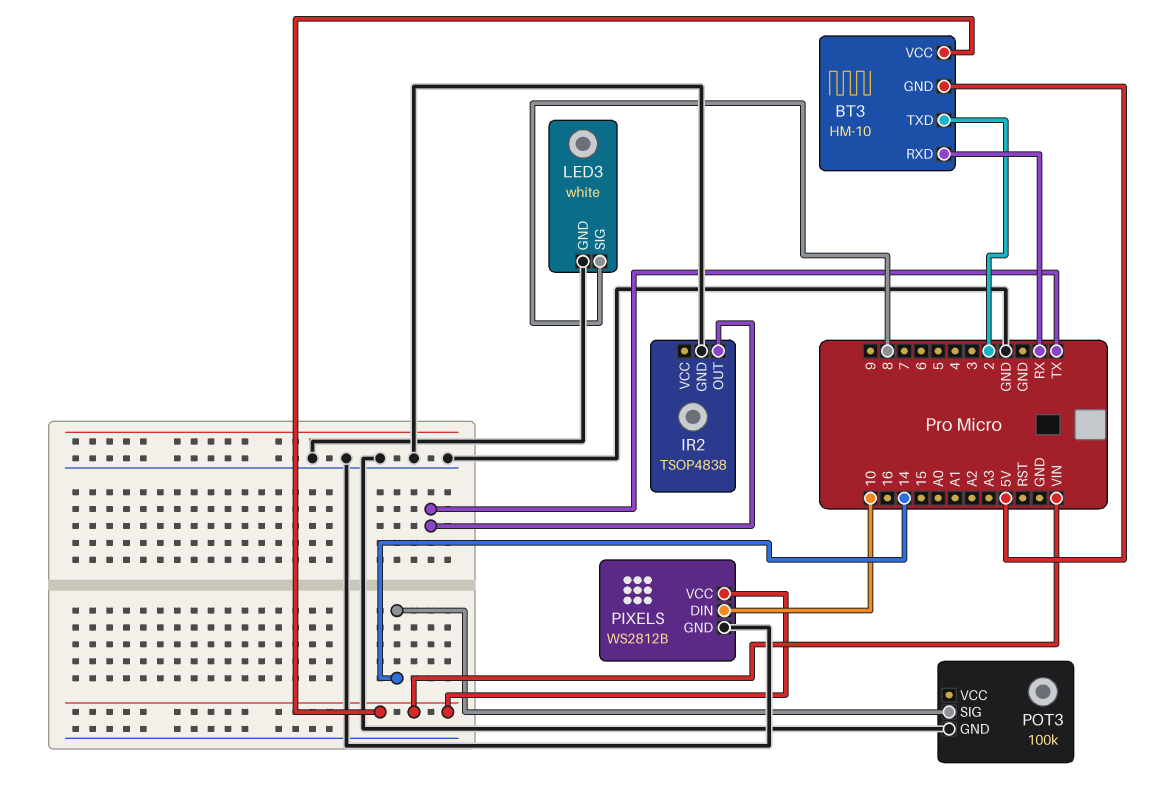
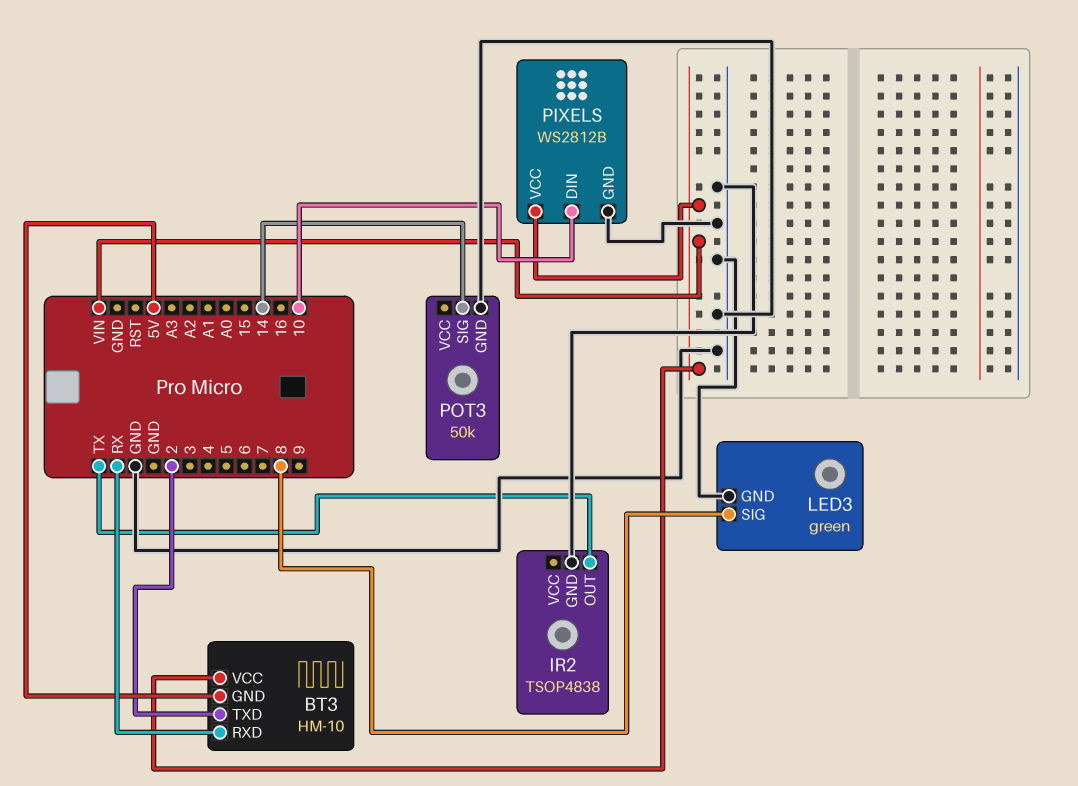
LED3: white -> green
POT3: 100k -> 50k

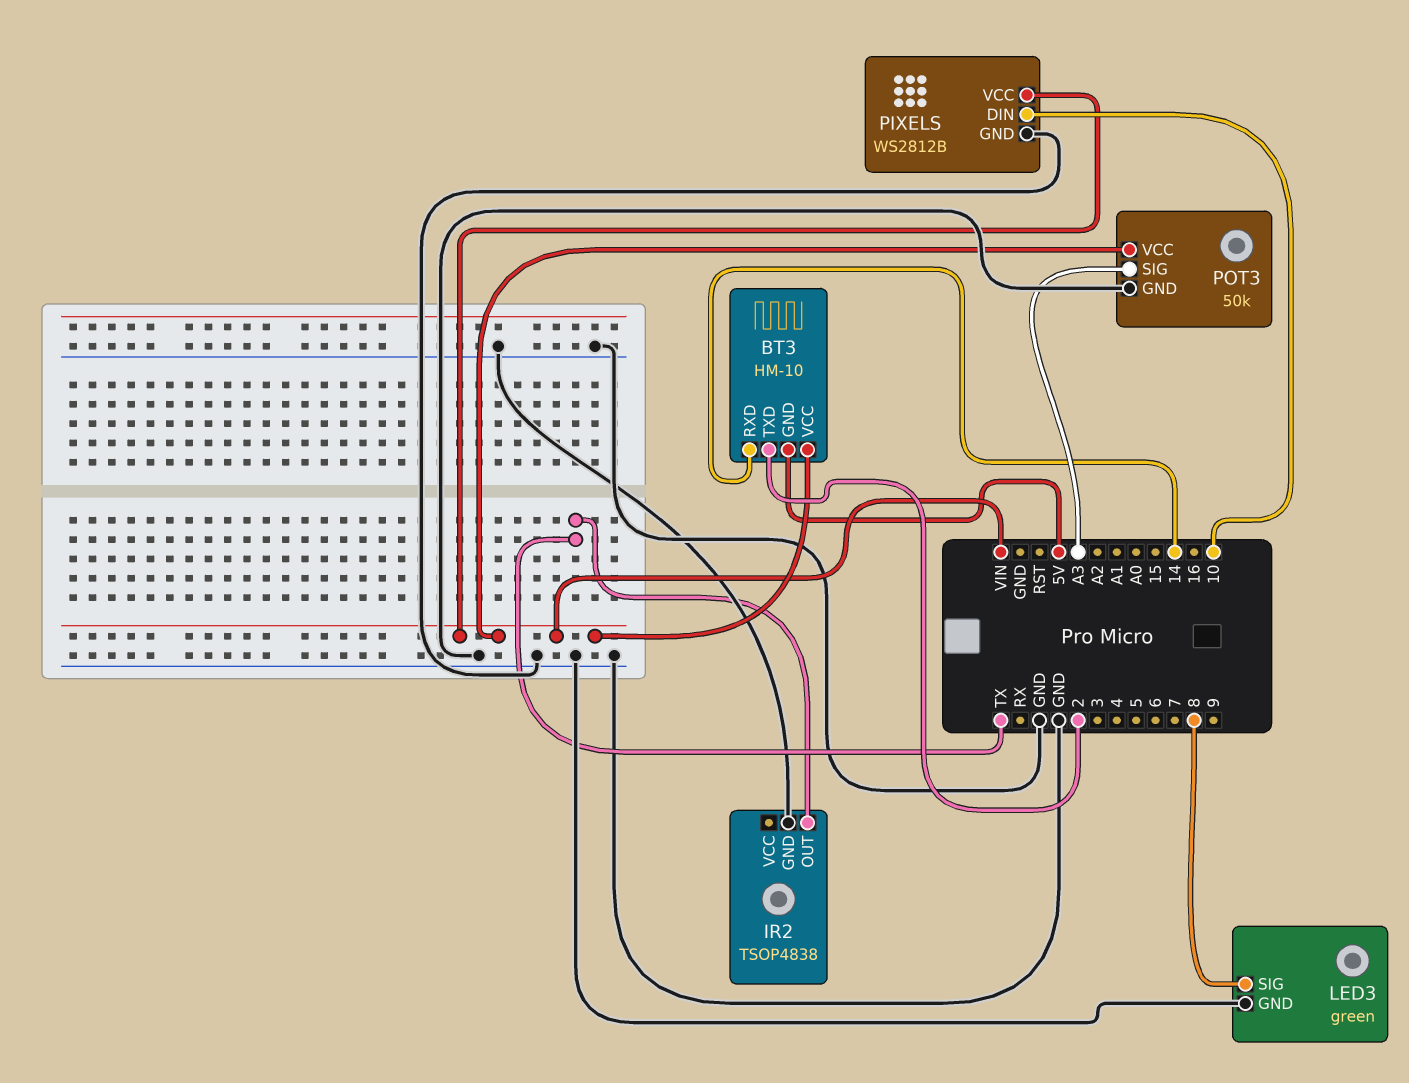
BT3 pin RXD: RX -> 14
POT3 pin SIG: 14 -> A3
POT3 pin VCC: none -> VIN

